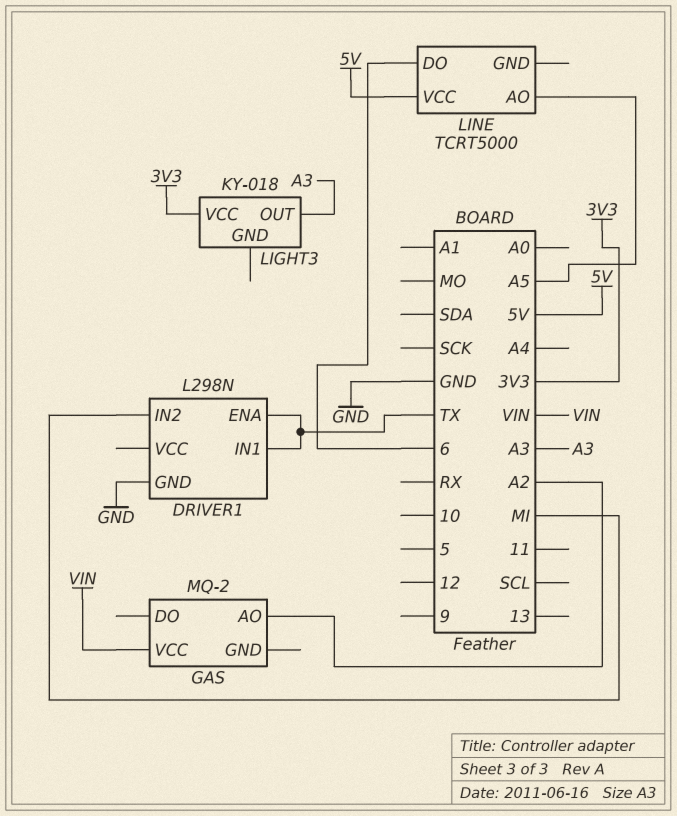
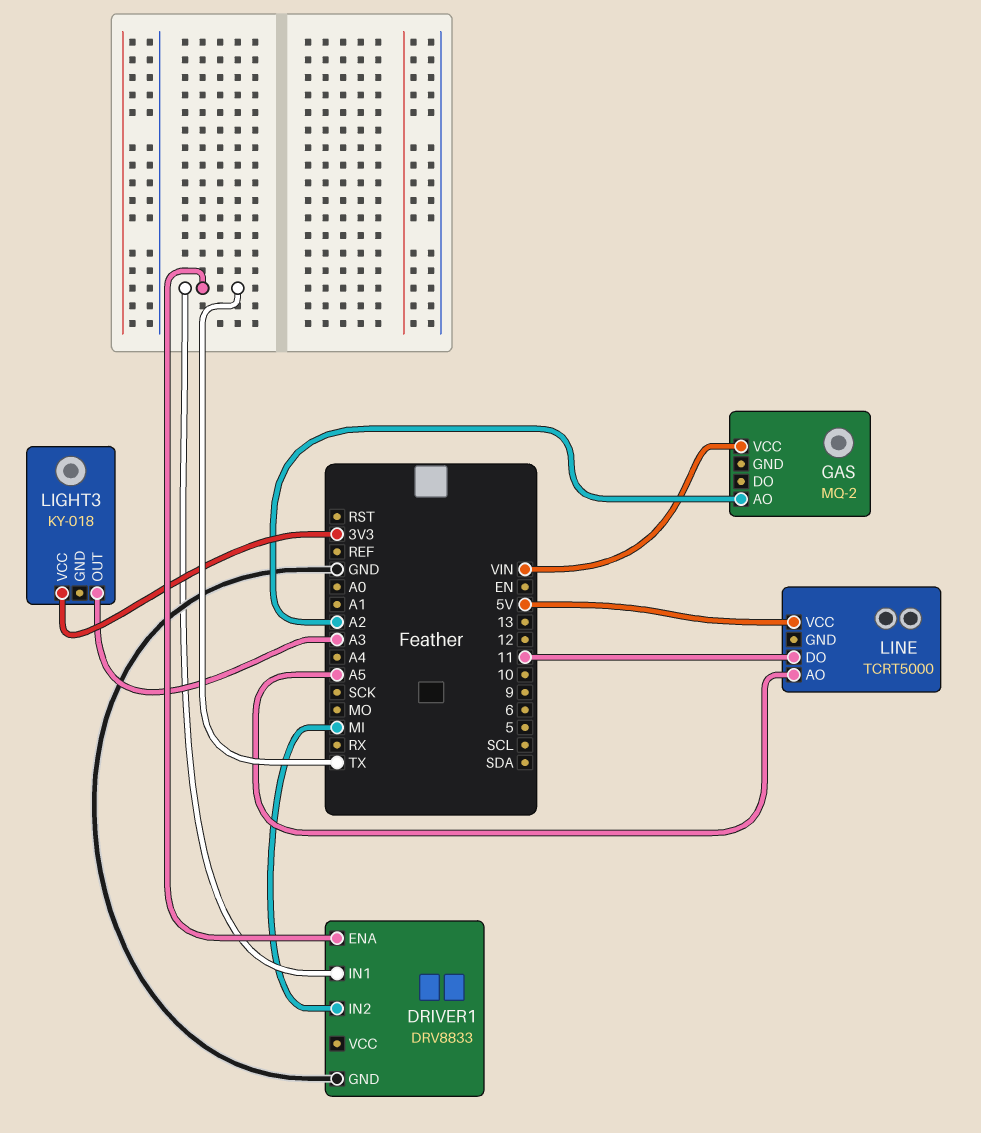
DRIVER1: L298N -> DRV8833
LINE pin DO: 6 -> 11

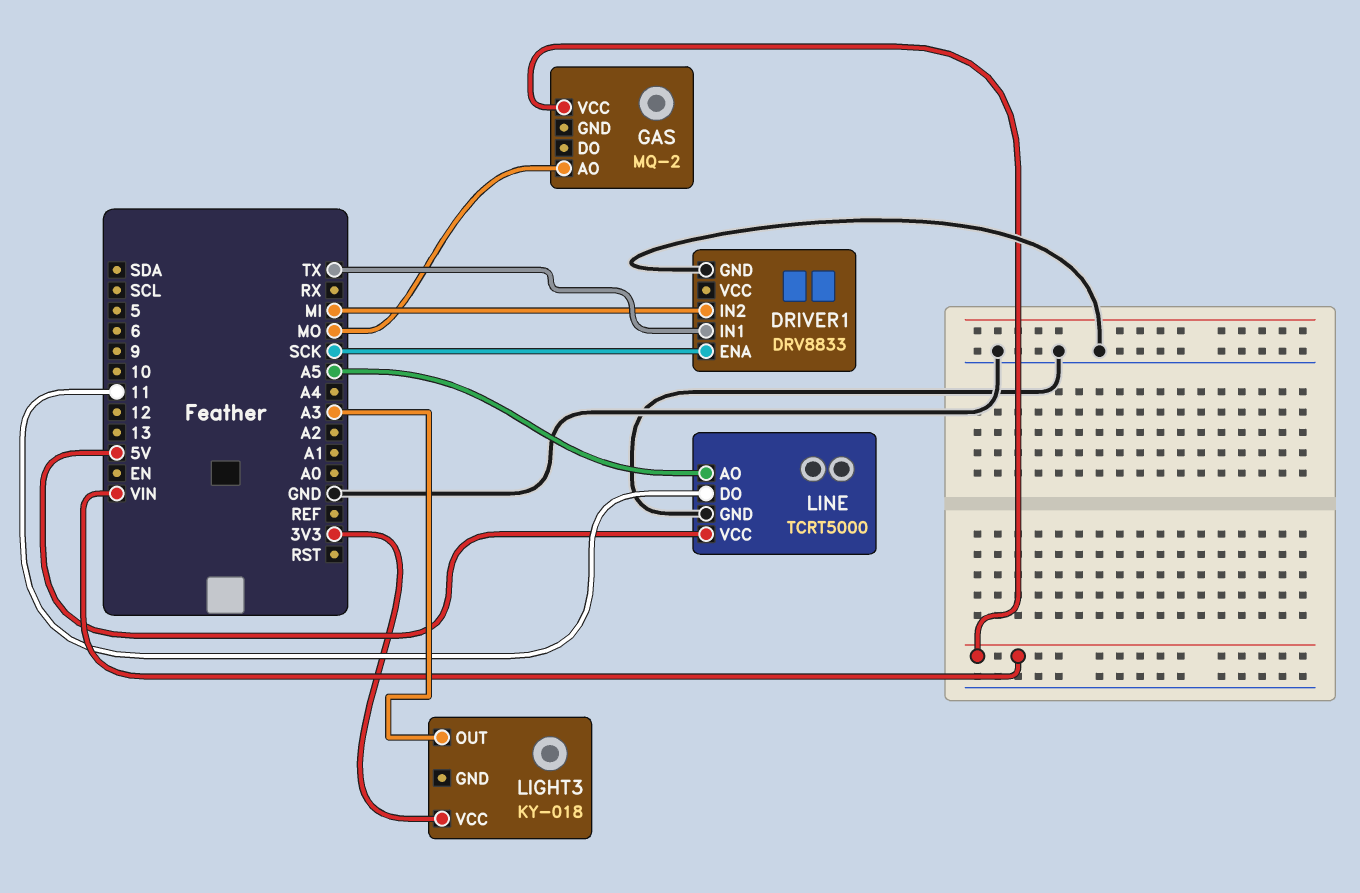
DRIVER1 pin ENA: TX -> SCK
GAS pin AO: A2 -> MO
LINE pin GND: none -> GND

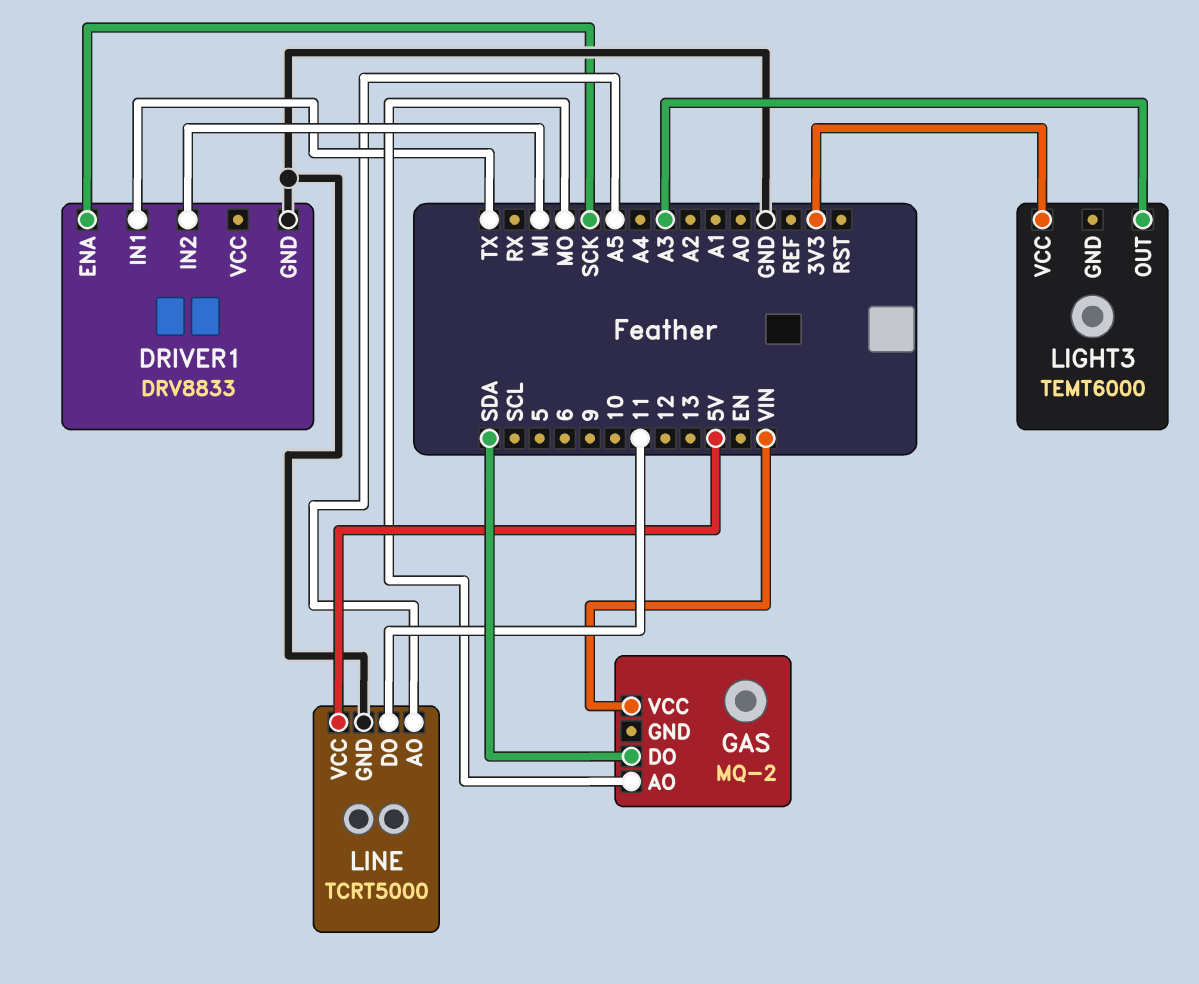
GAS pin DO: none -> SDA
LIGHT3: KY-018 -> TEMT6000

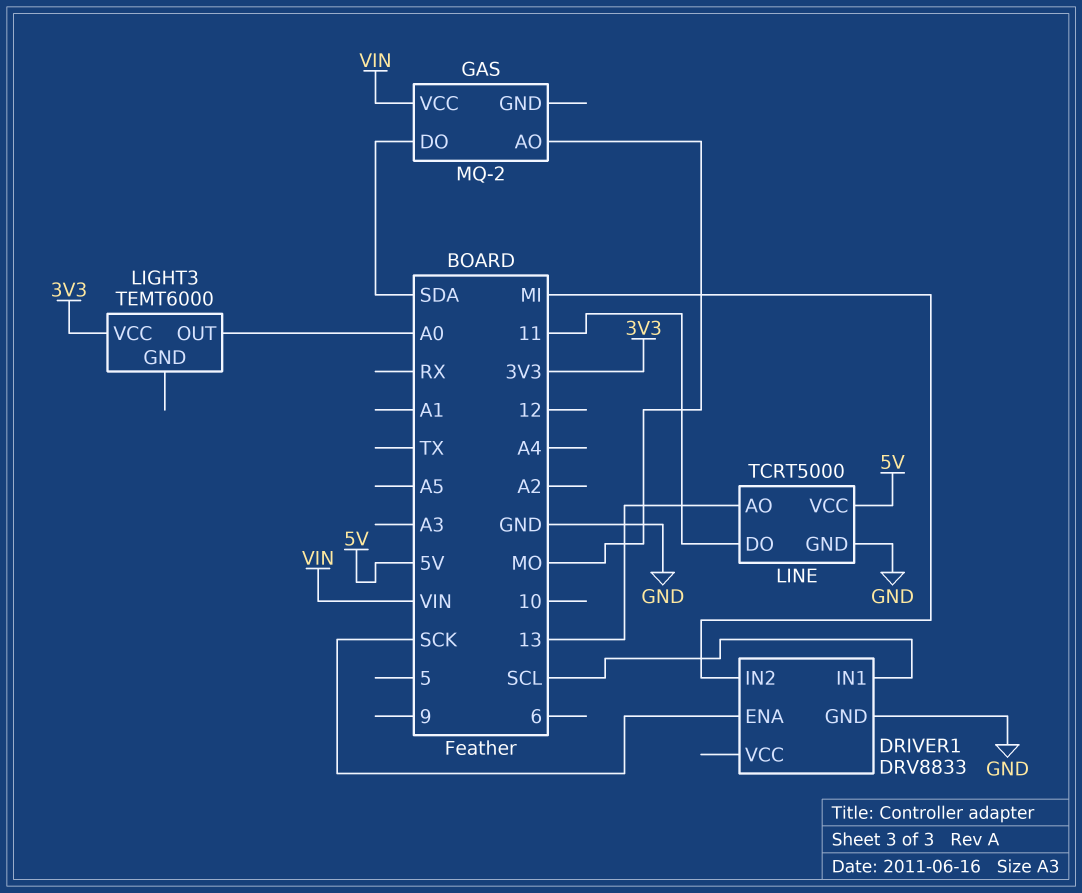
DRIVER1 pin IN1: TX -> SCL
LIGHT3 pin OUT: A3 -> A0
LINE pin AO: A5 -> 13

